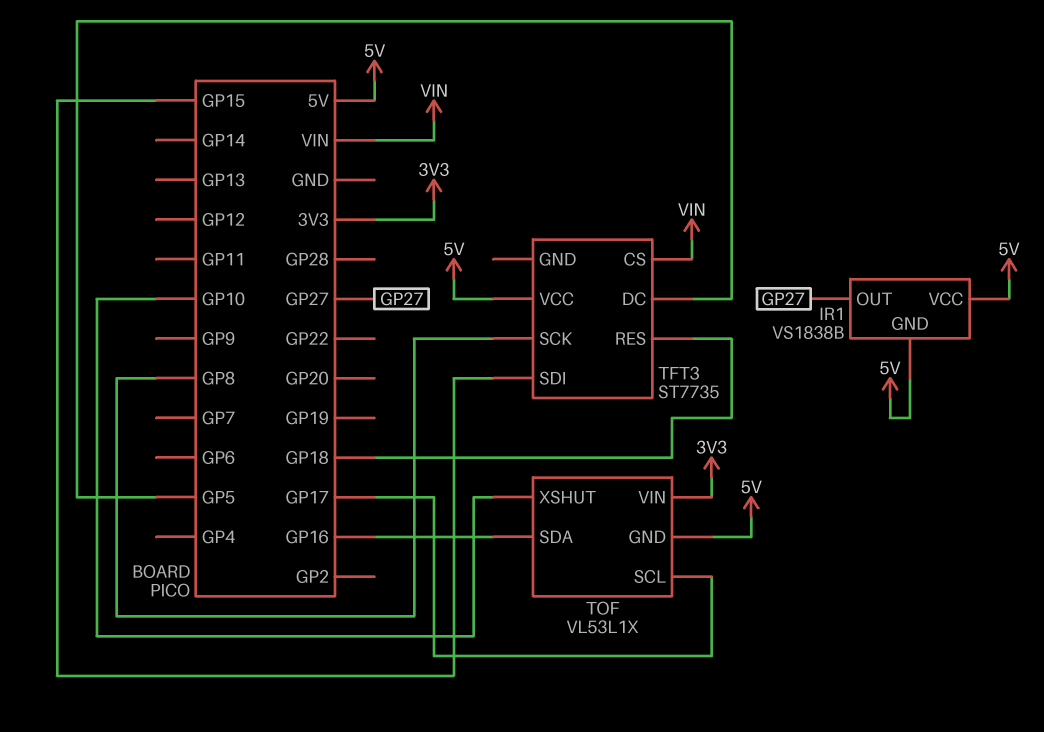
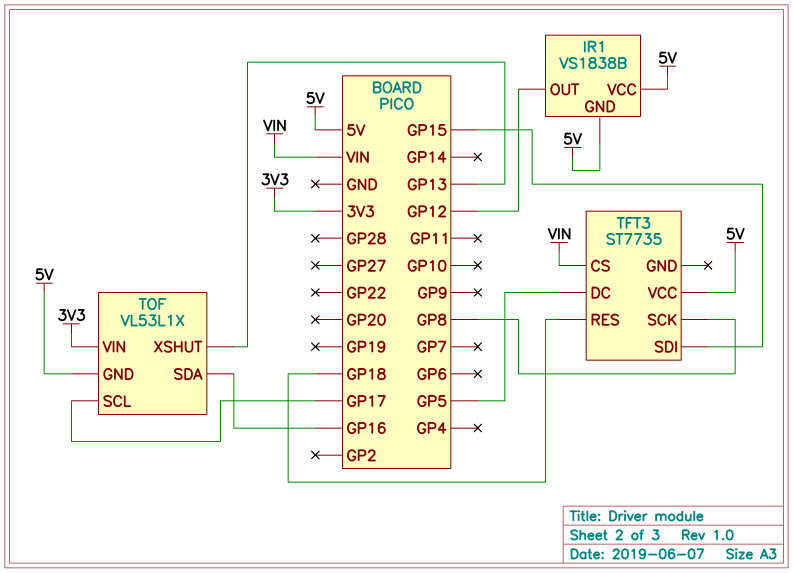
IR1 pin OUT: GP27 -> GP12
TOF pin XSHUT: GP10 -> GP13

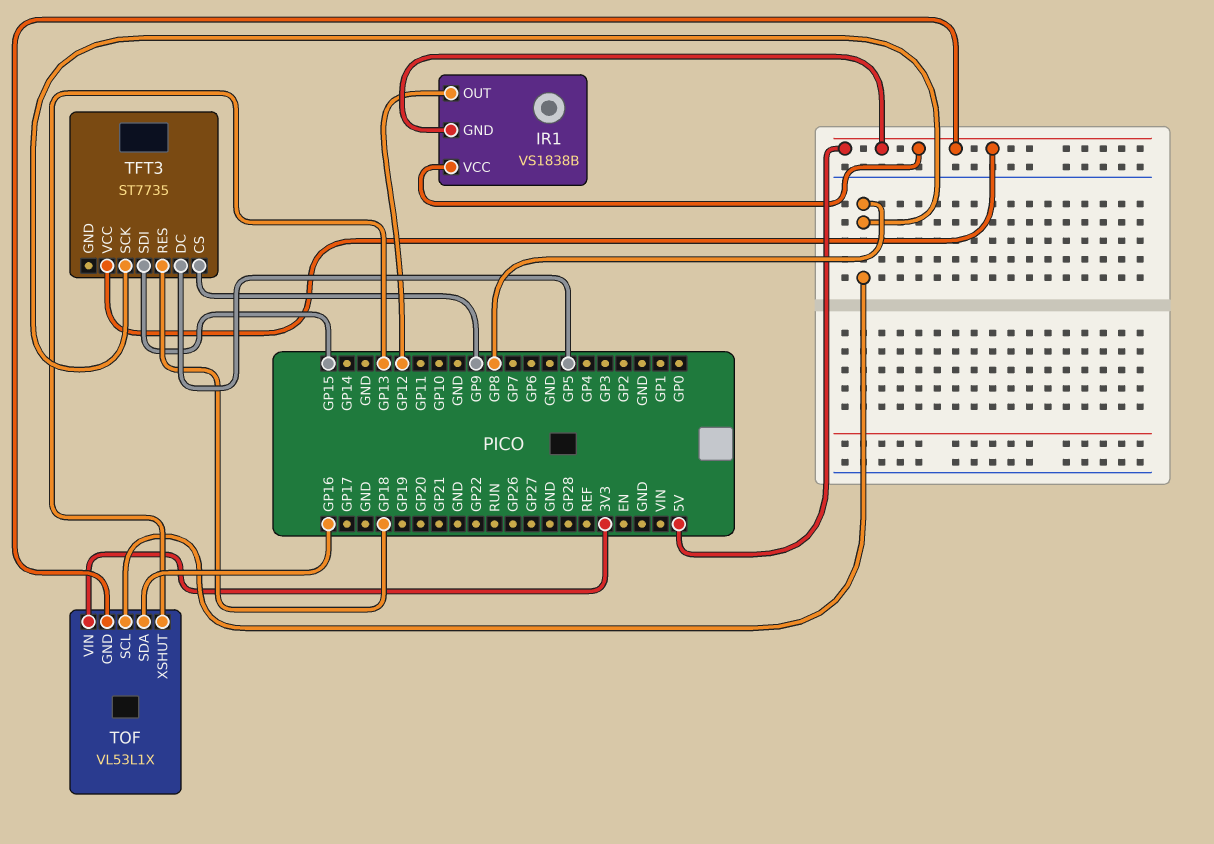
TFT3 pin CS: VIN -> GP9
TOF pin SCL: GP17 -> GP8

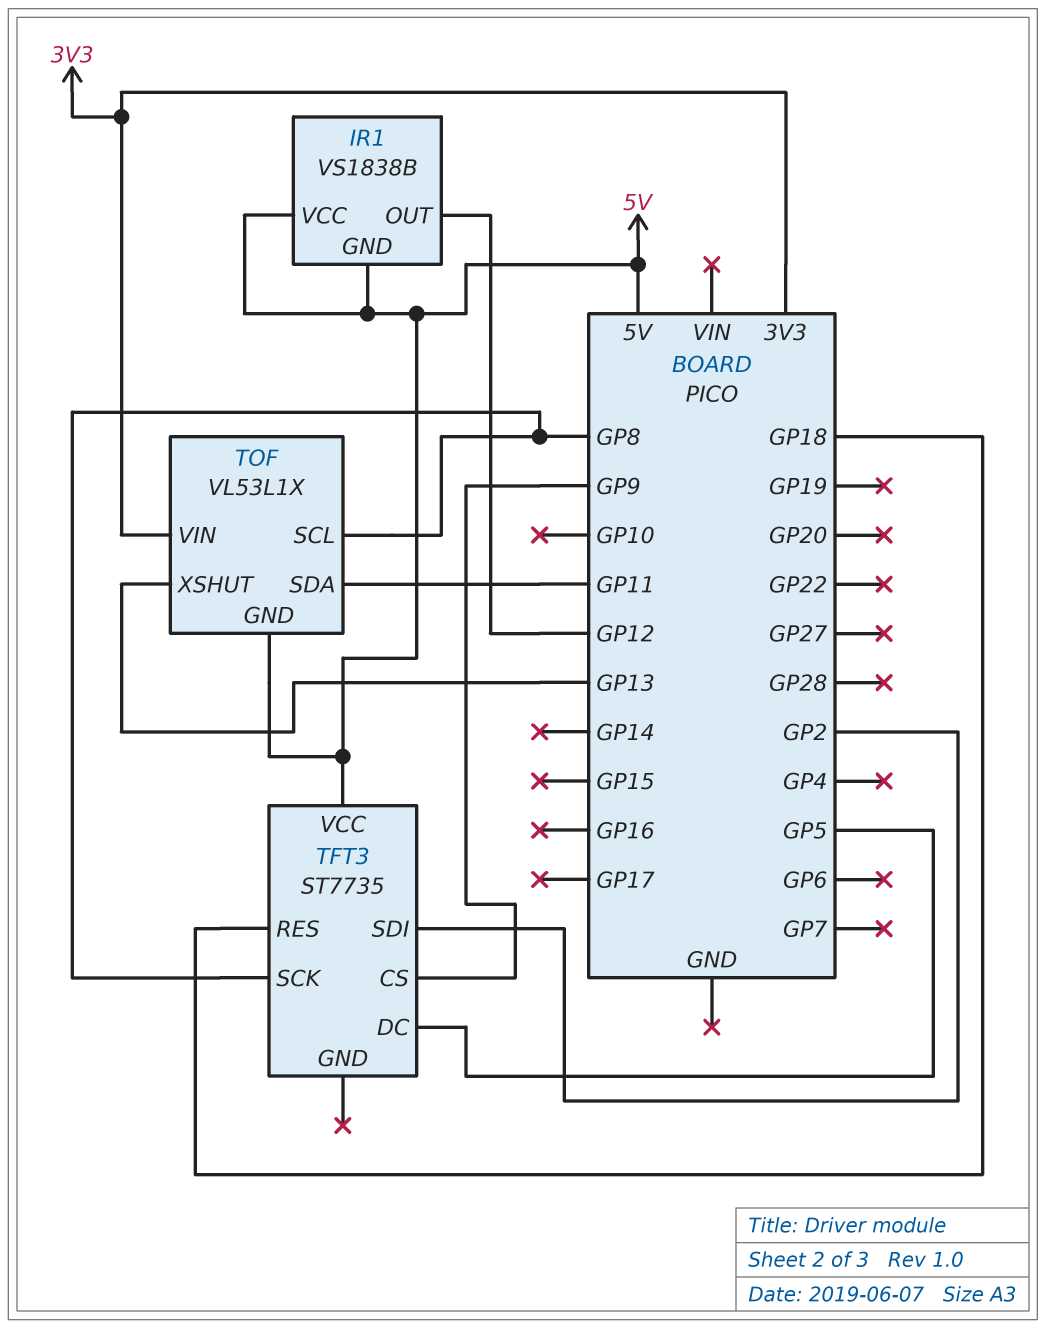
TFT3 pin SDI: GP15 -> GP2
TOF pin SDA: GP16 -> GP11

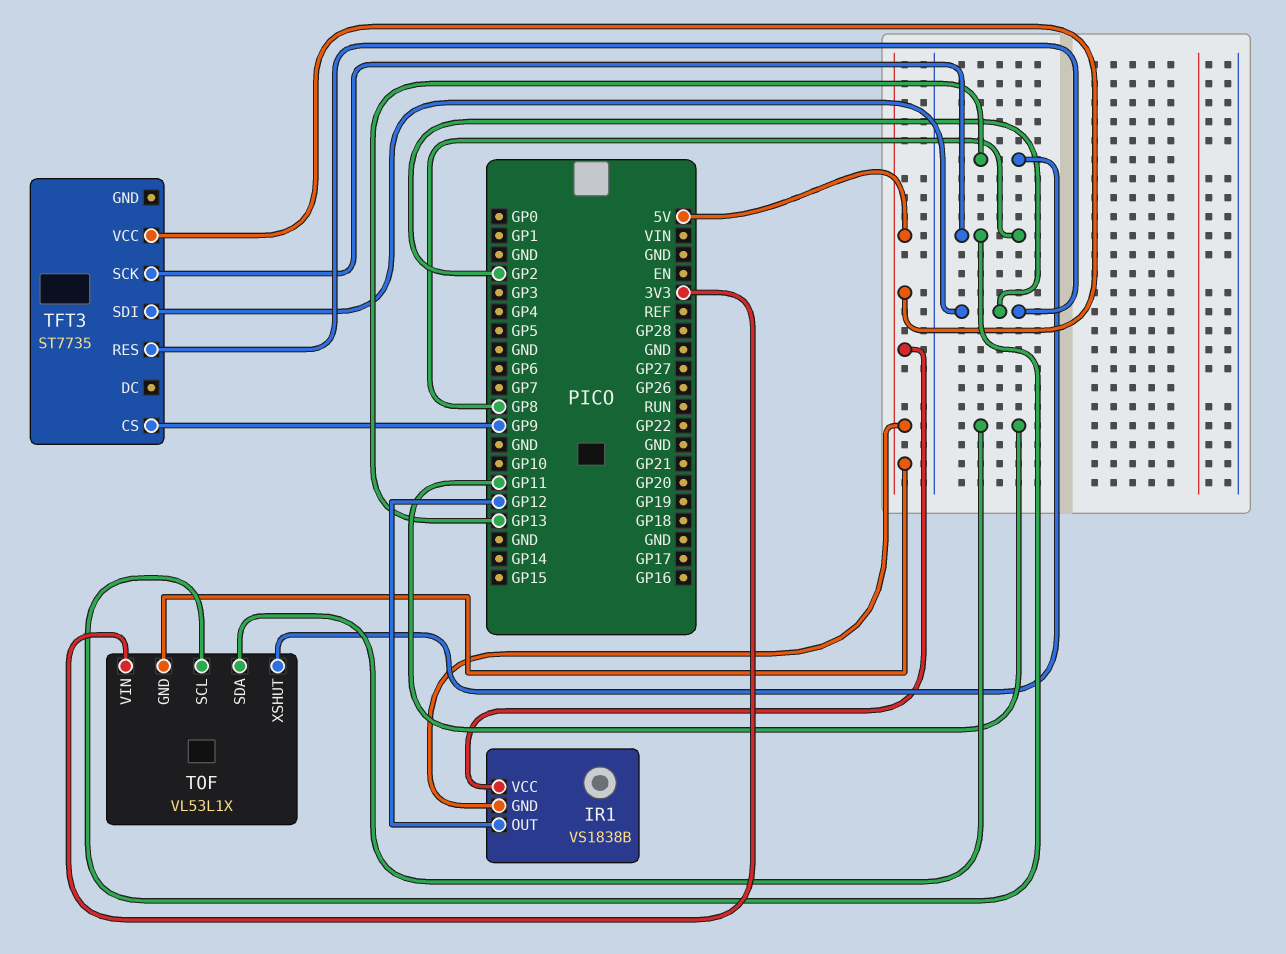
TFT3 pin DC: GP5 -> none
TFT3 pin RES: GP18 -> GP2

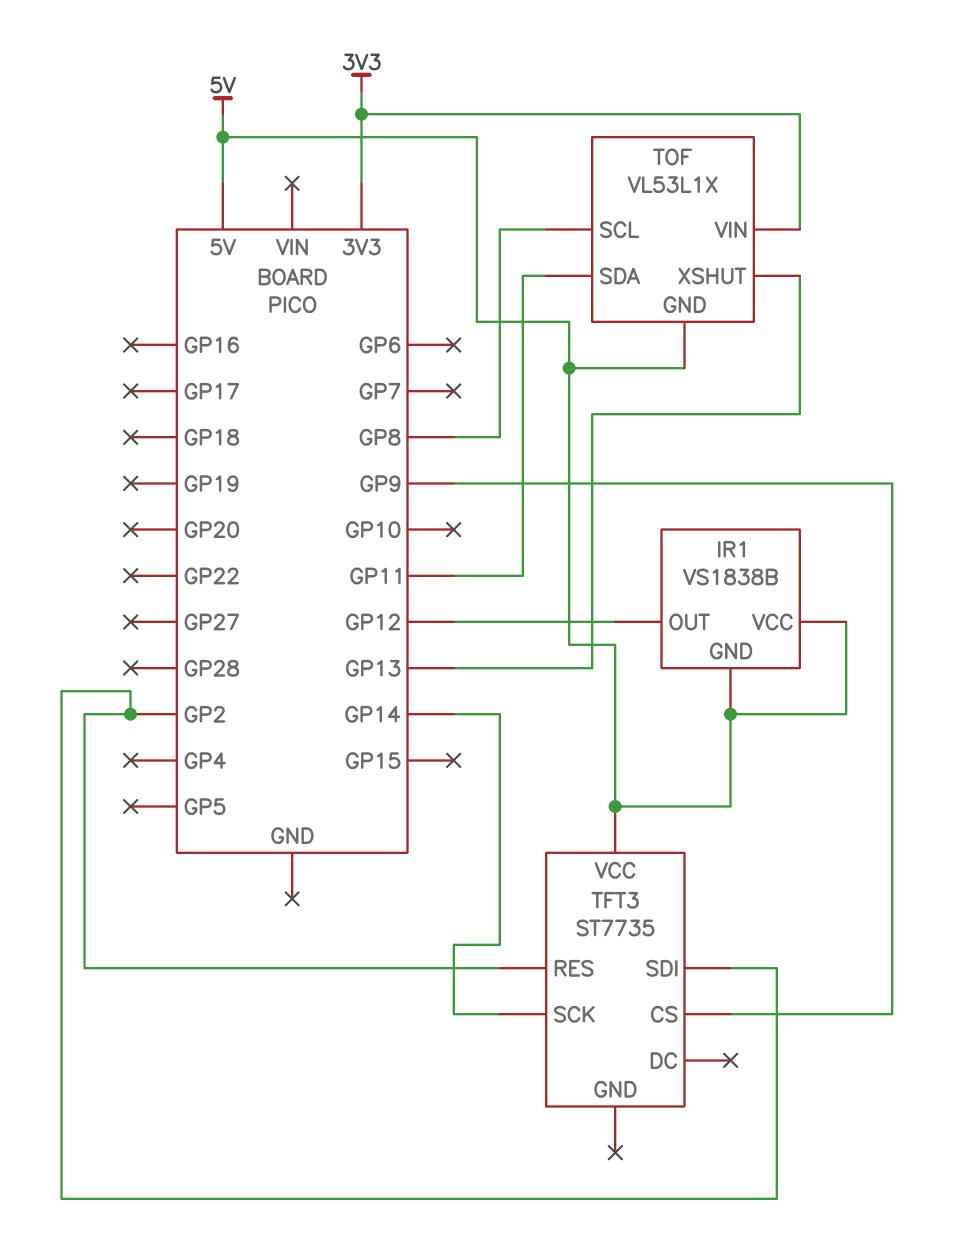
TFT3 pin SCK: GP8 -> GP14

